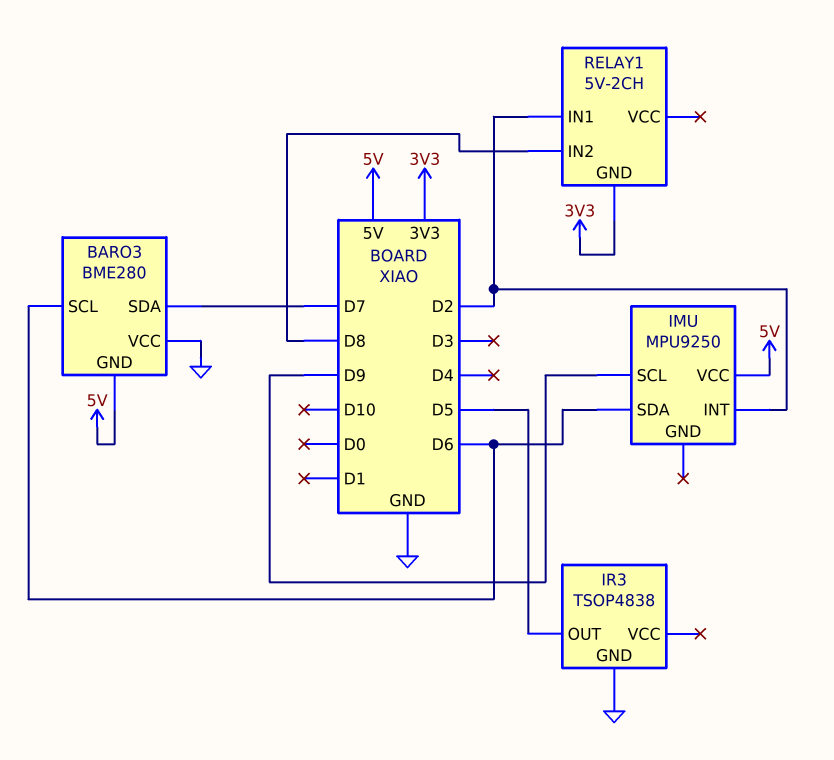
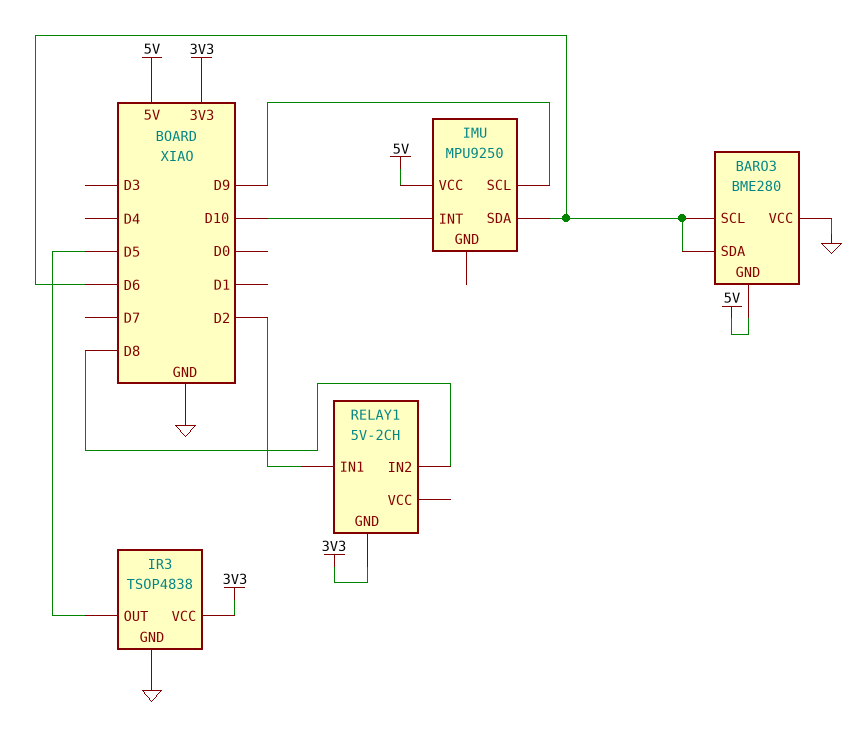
BARO3 pin SDA: D7 -> D6
IMU pin INT: D2 -> D10
IR3 pin VCC: none -> 3V3

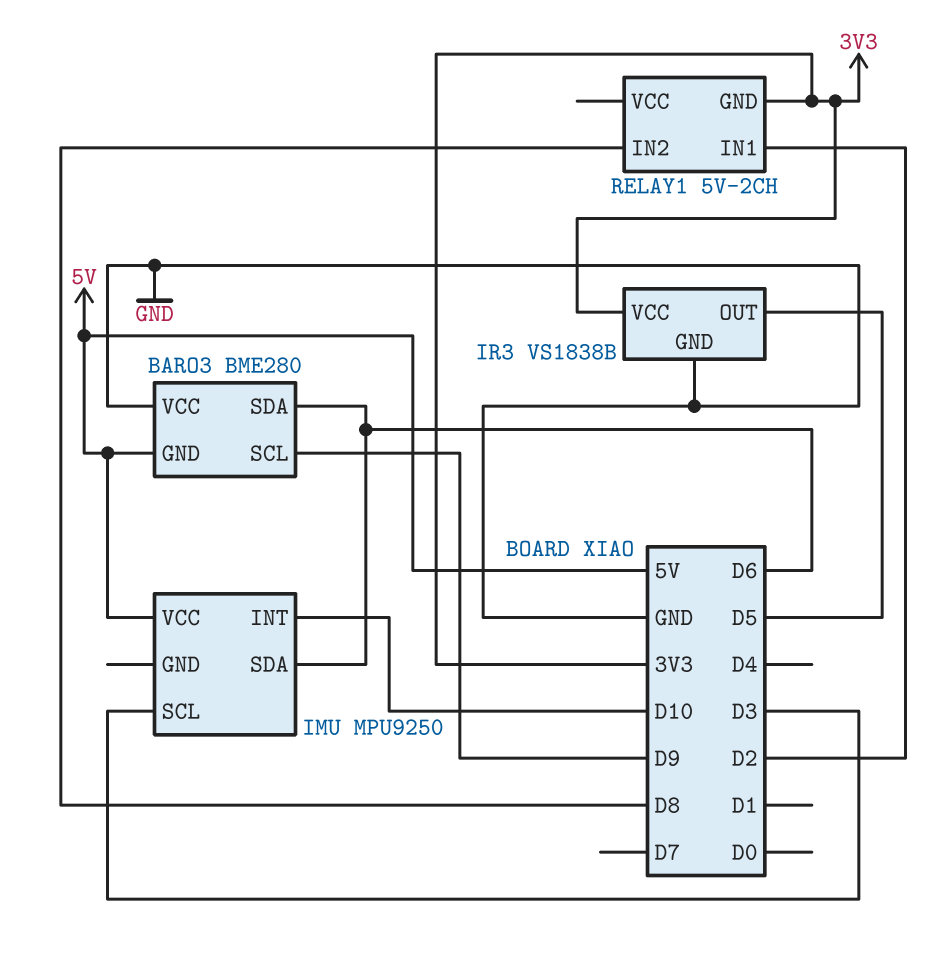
BARO3 pin SCL: D6 -> D9
IMU pin SCL: D9 -> D3
IR3: TSOP4838 -> VS1838B

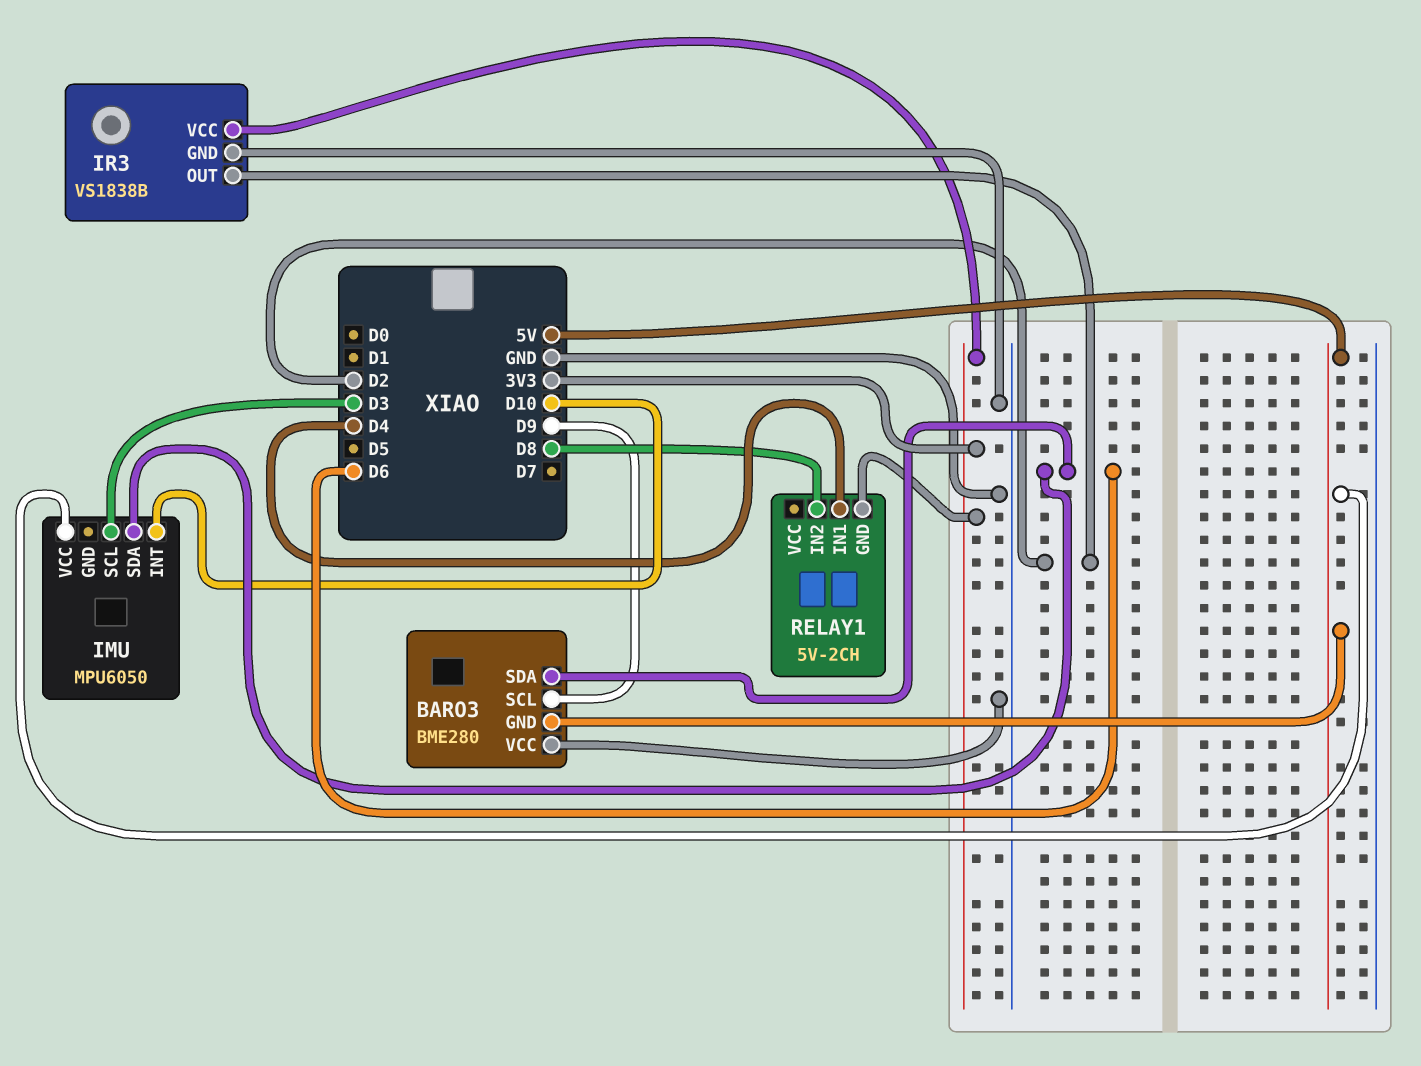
IMU: MPU9250 -> MPU6050
IR3 pin OUT: D5 -> D2
RELAY1 pin IN1: D2 -> D4

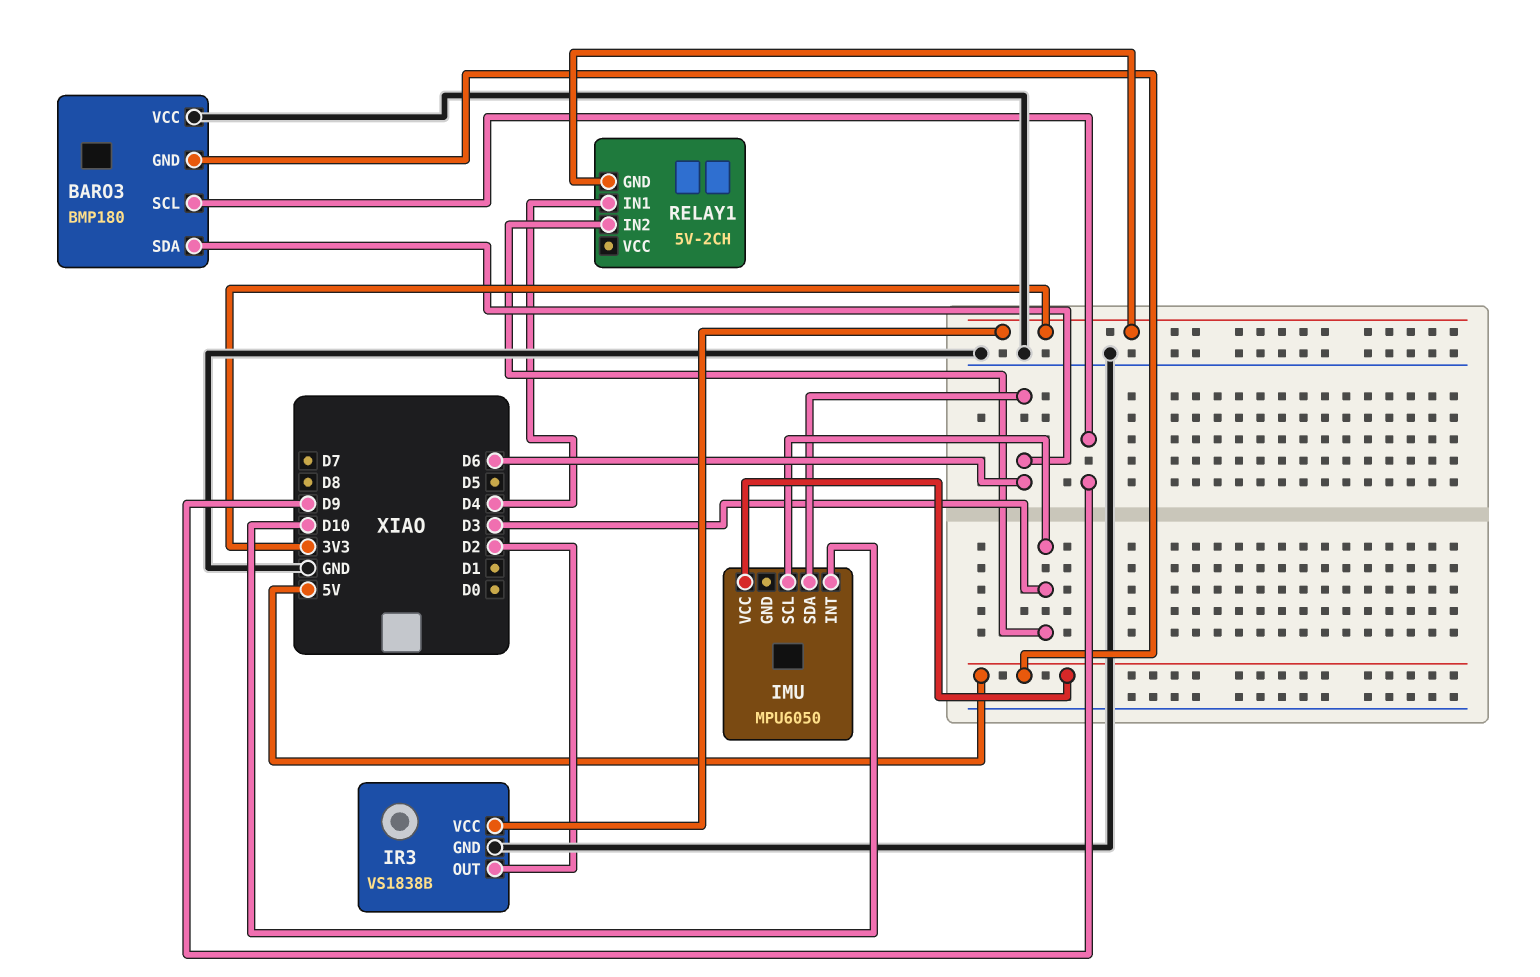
BARO3: BME280 -> BMP180
RELAY1 pin IN2: D8 -> D3

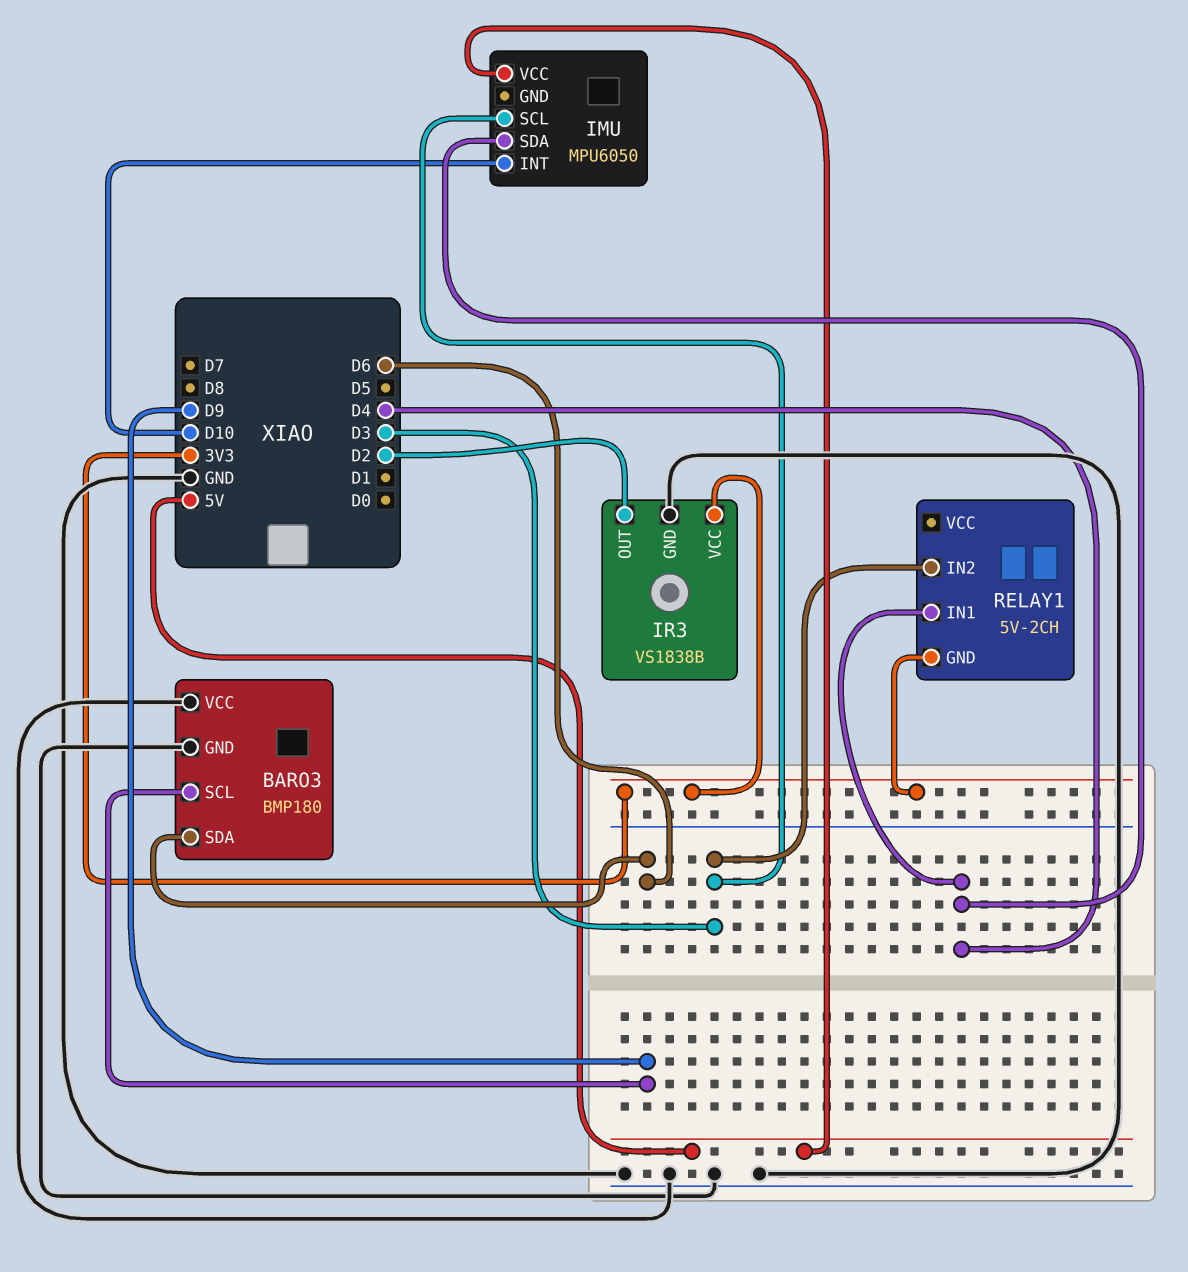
BARO3 pin GND: 5V -> GND
IMU pin SDA: D6 -> D4

